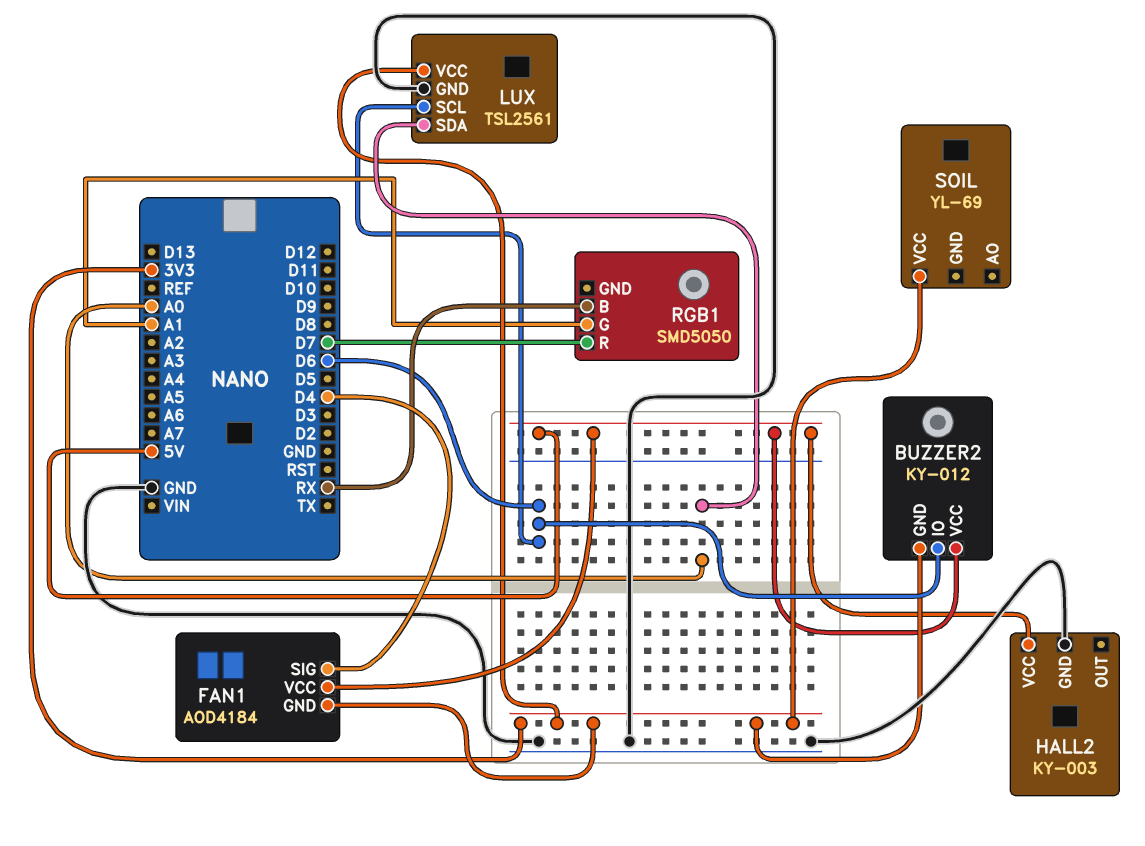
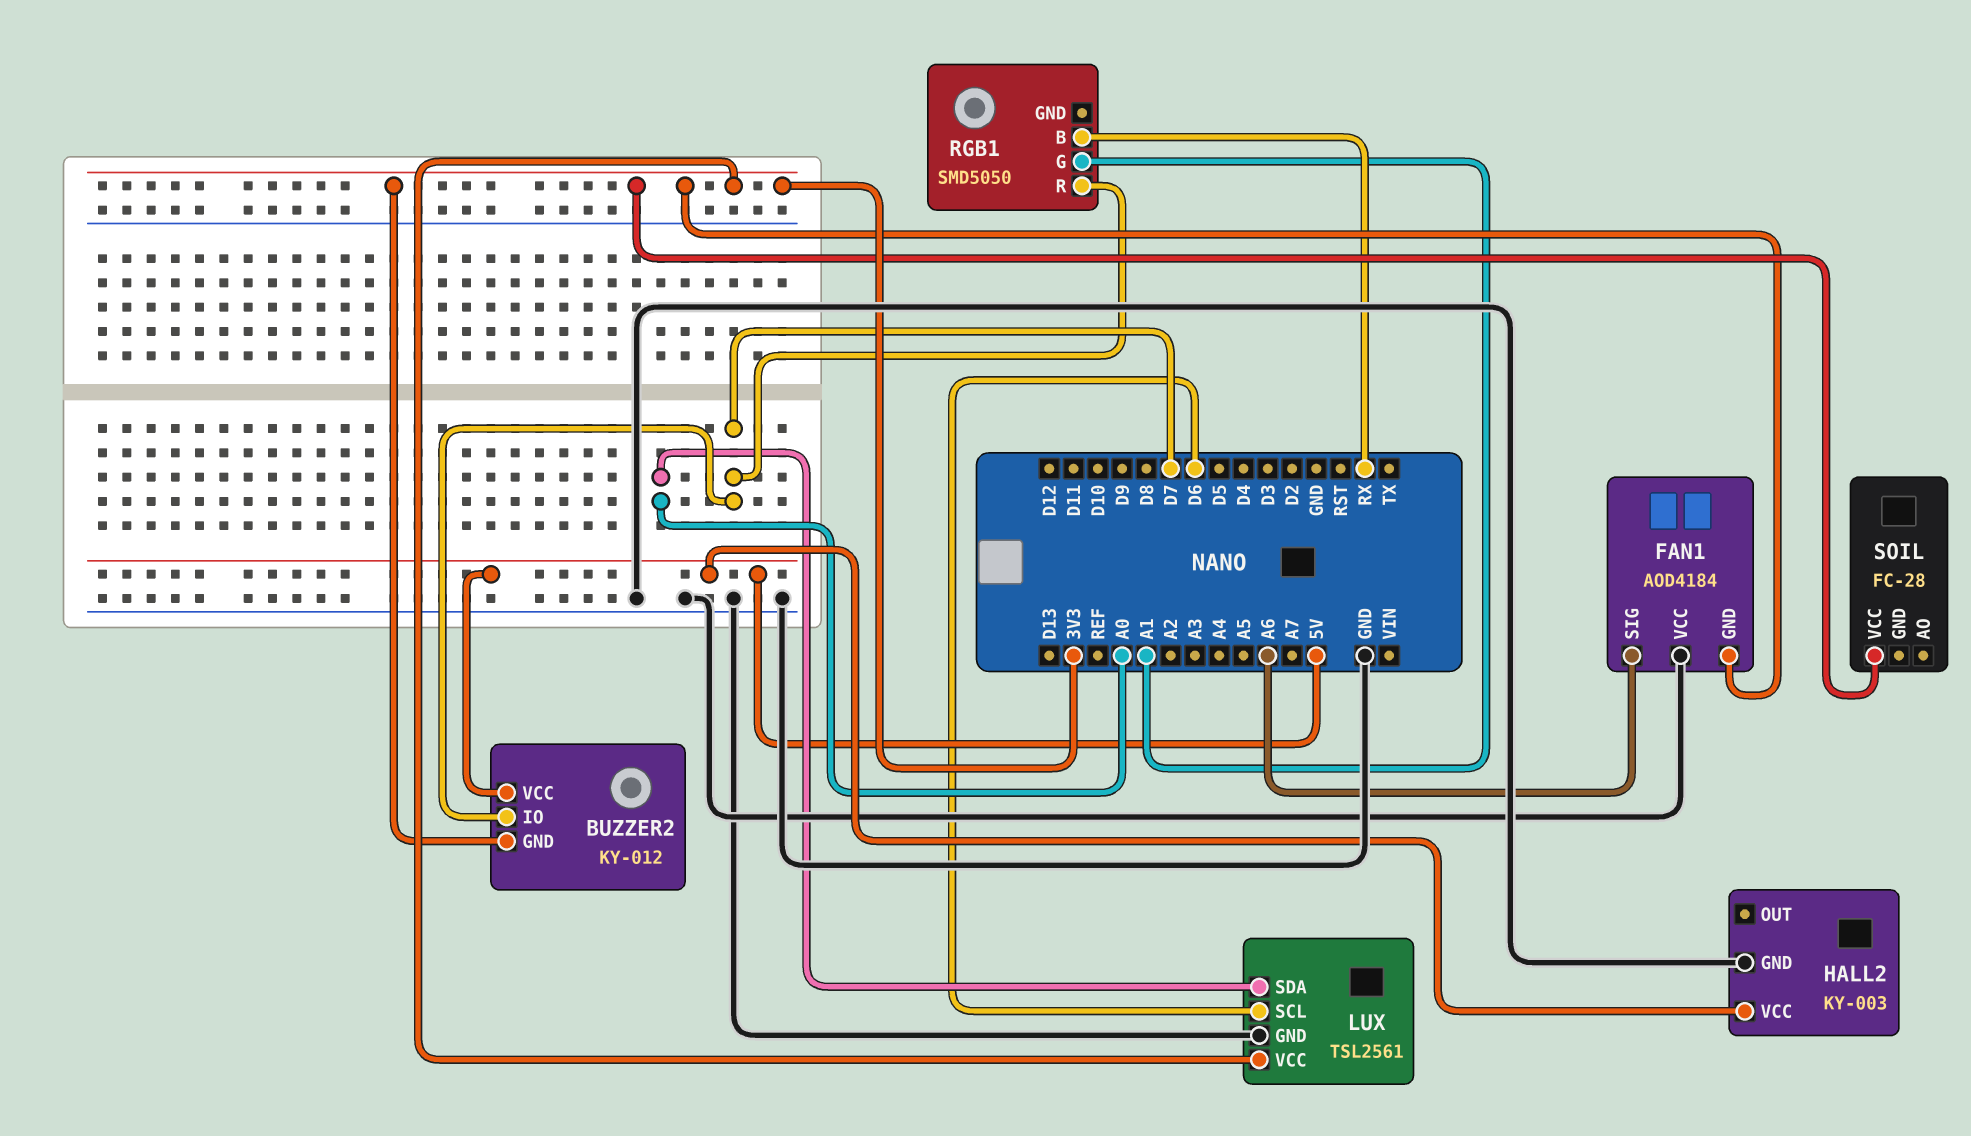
BUZZER2 pin IO: D6 -> D7
FAN1 pin SIG: D4 -> A6
FAN1 pin VCC: 5V -> GND
SOIL: YL-69 -> FC-28

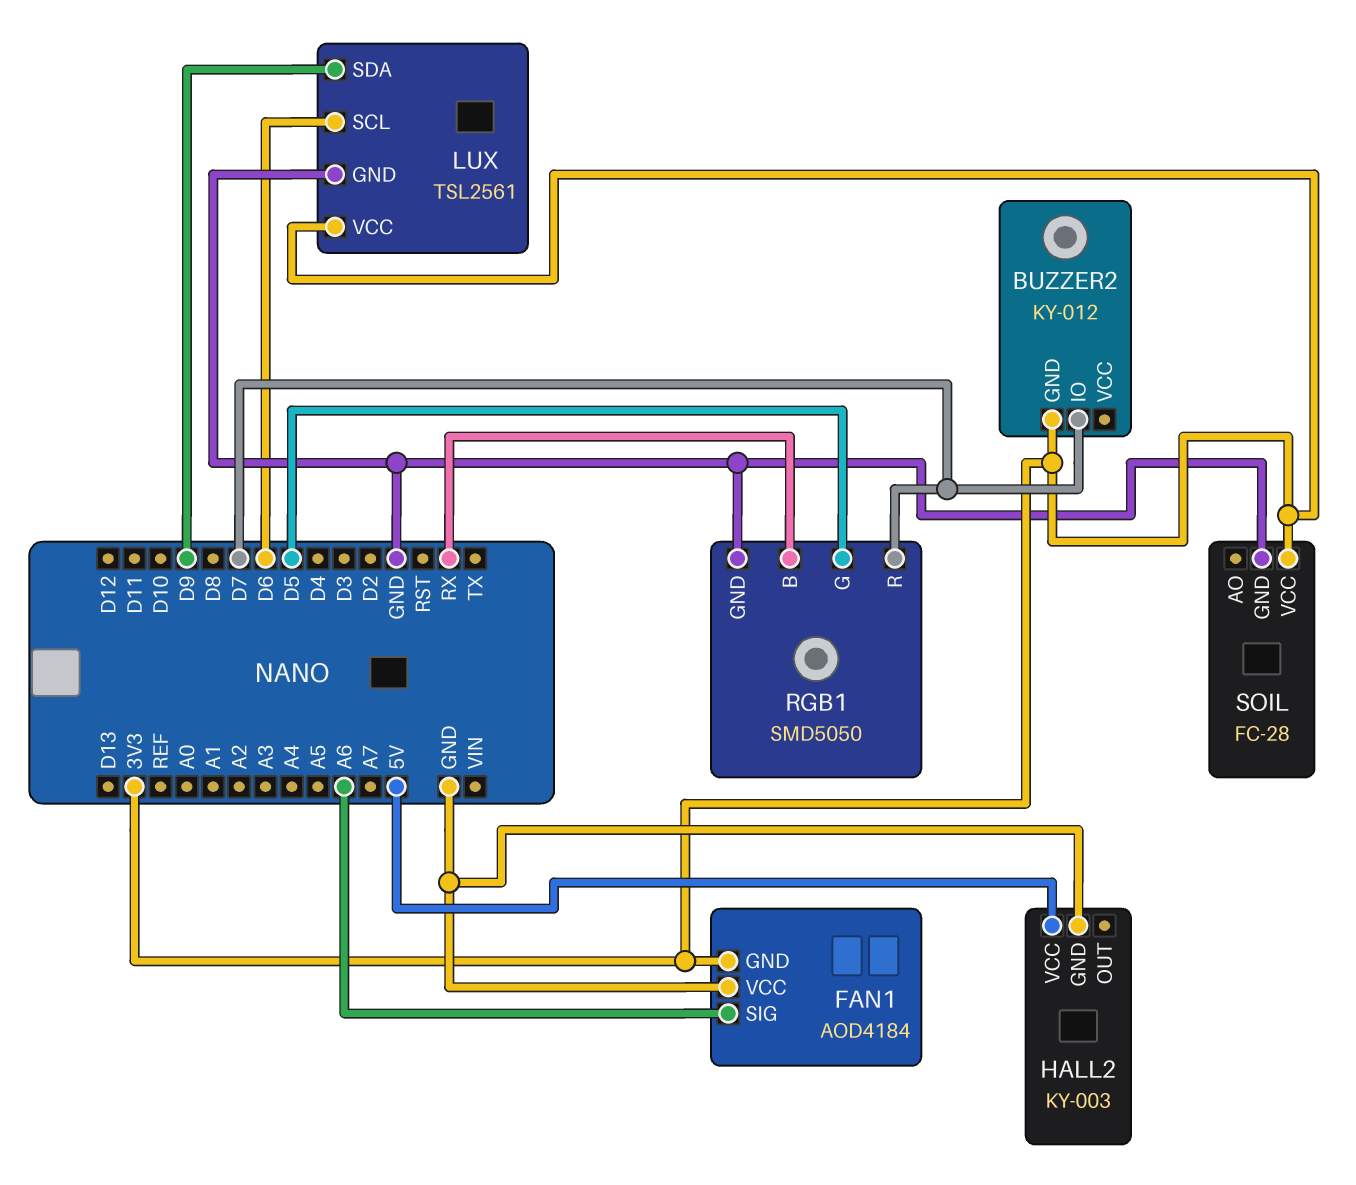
BUZZER2 pin VCC: 5V -> none
LUX pin SDA: A0 -> D9
RGB1 pin G: A1 -> D5
RGB1 pin GND: none -> GND
SOIL pin GND: none -> GND

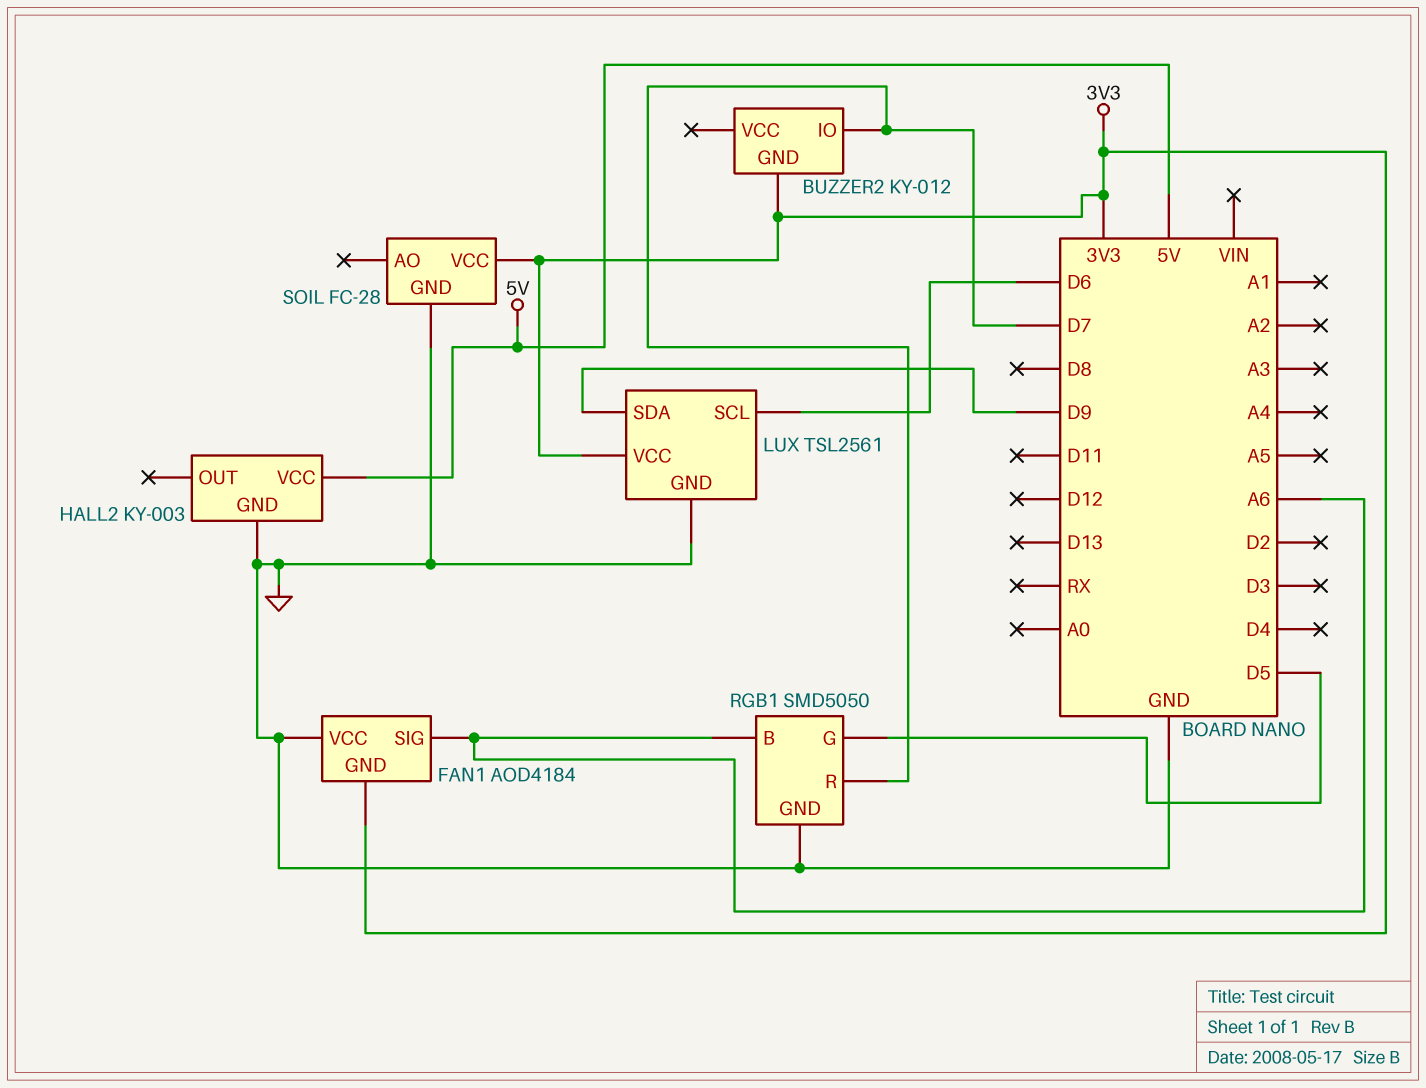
RGB1 pin B: RX -> A6

